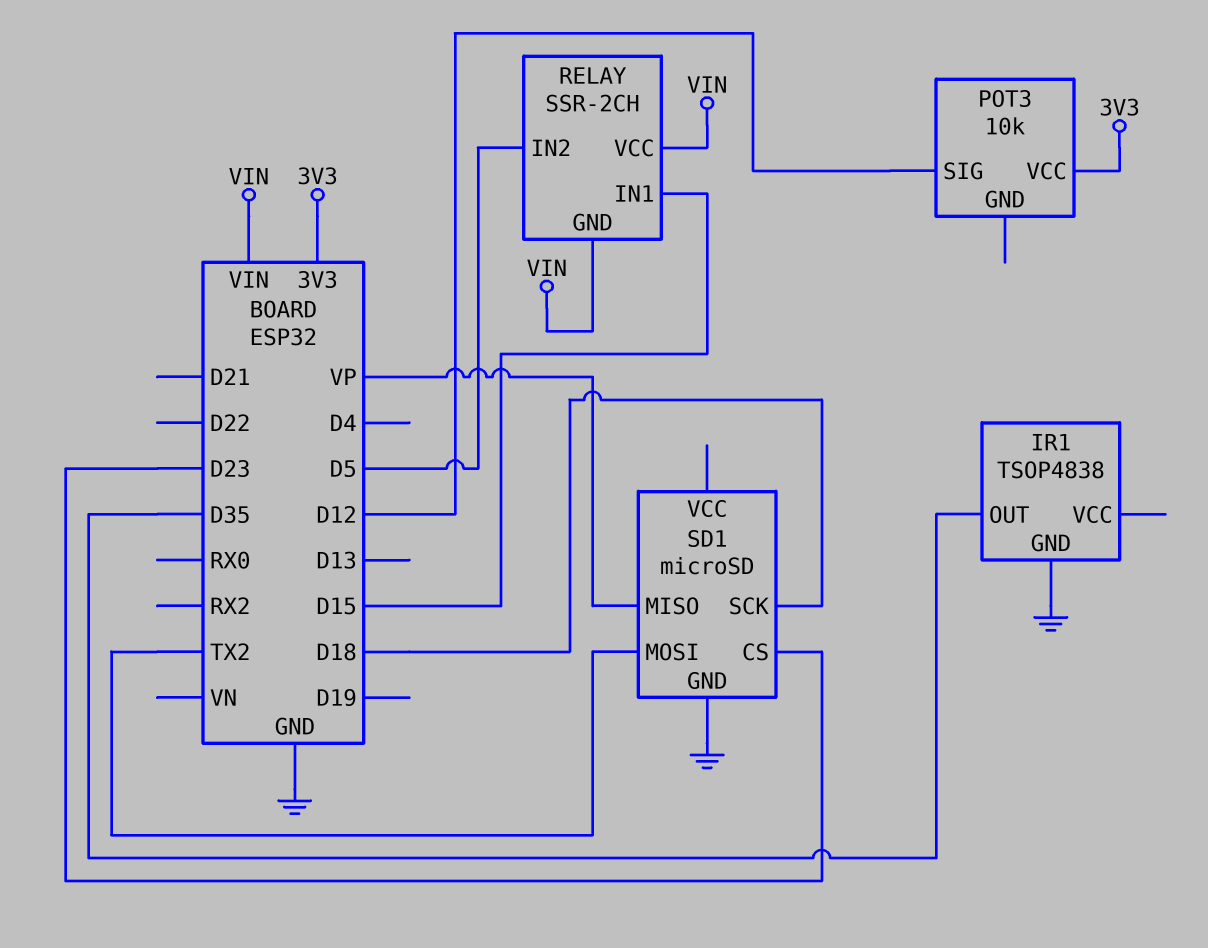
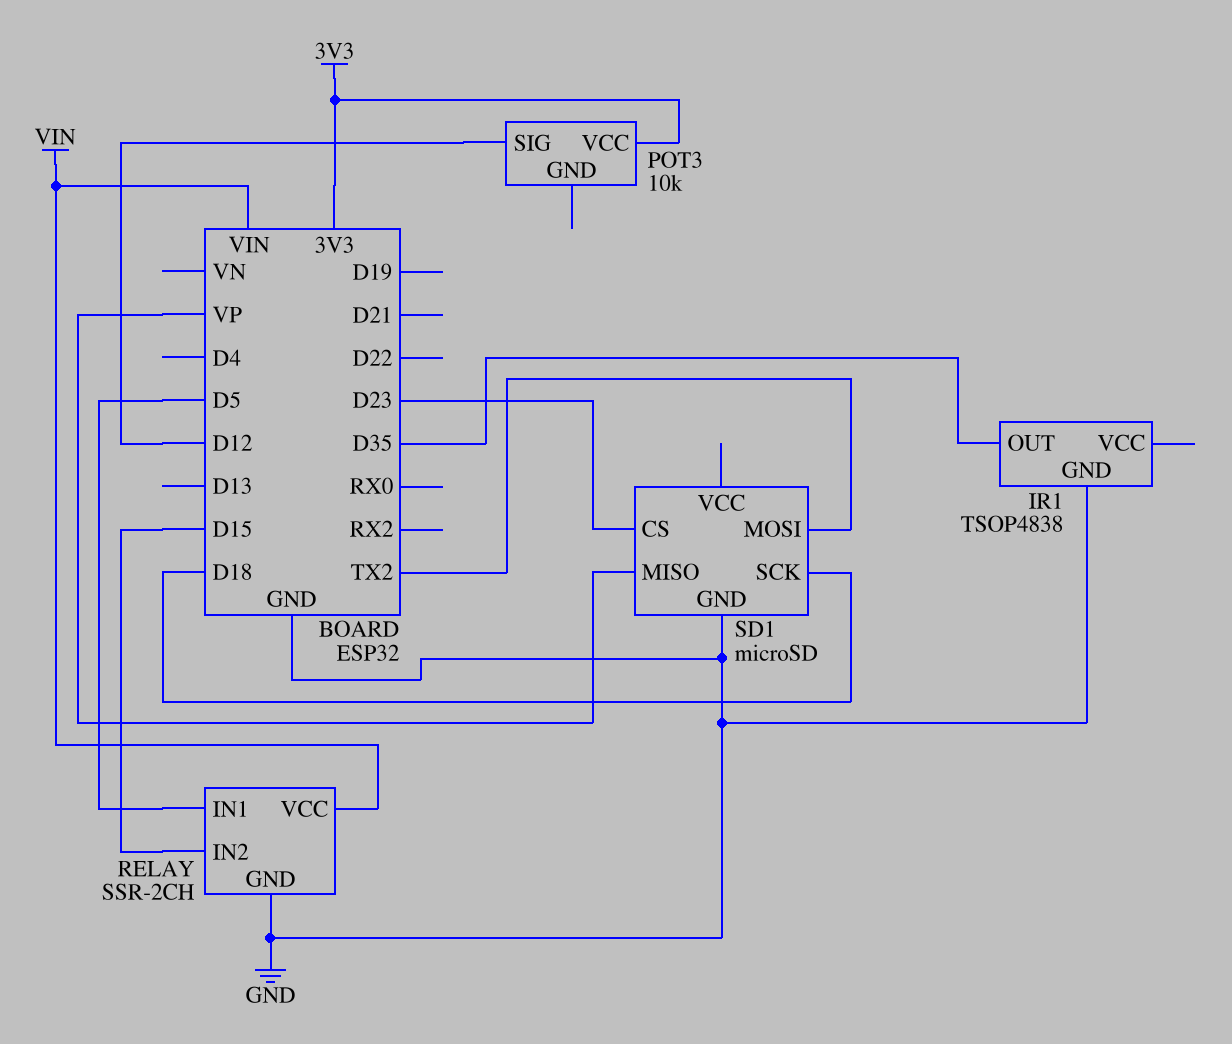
RELAY pin GND: VIN -> GND
RELAY pin IN1: D15 -> D5
RELAY pin IN2: D5 -> D15

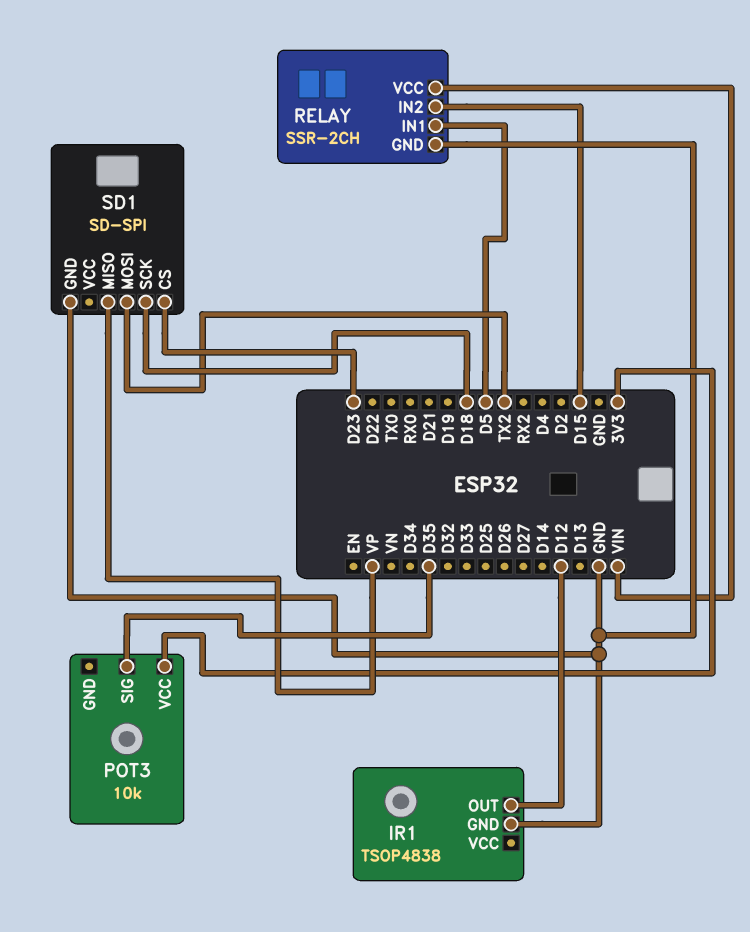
IR1 pin OUT: D35 -> D12
POT3 pin SIG: D12 -> D35
SD1: microSD -> SD-SPI

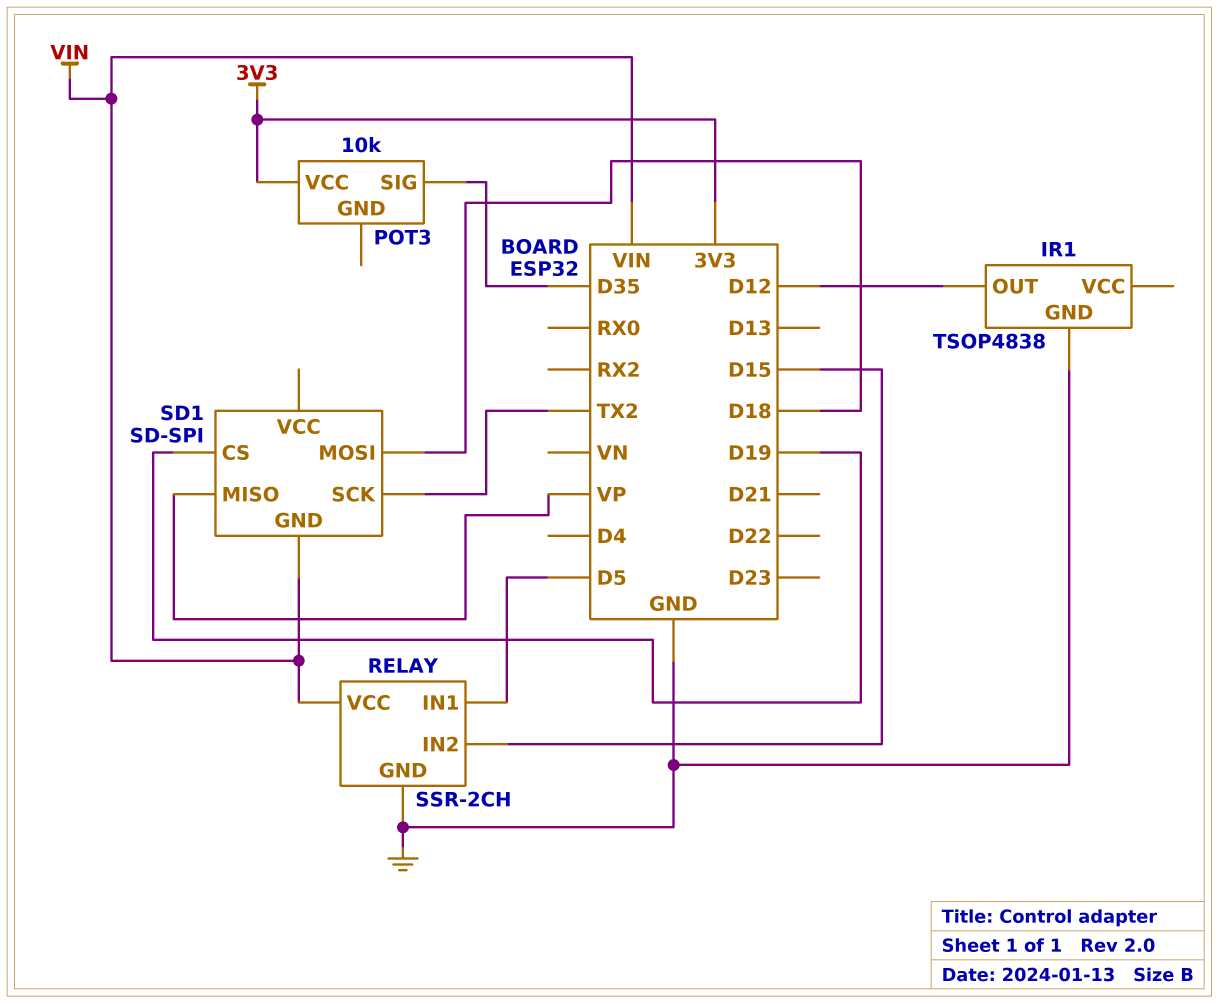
SD1 pin CS: D23 -> D19
SD1 pin GND: GND -> VIN
SD1 pin MOSI: TX2 -> D18
SD1 pin SCK: D18 -> TX2

